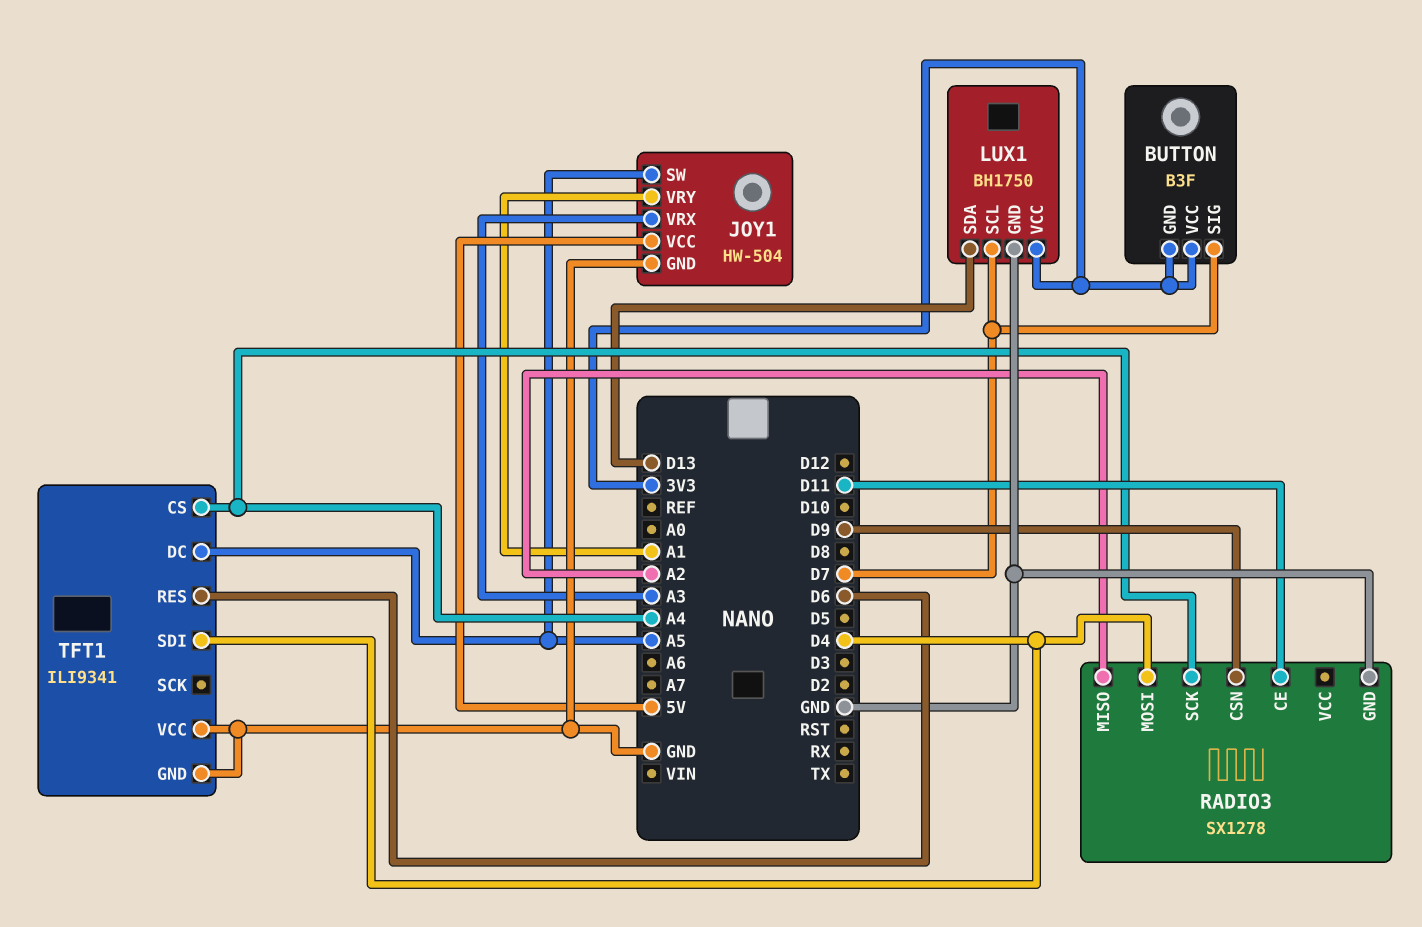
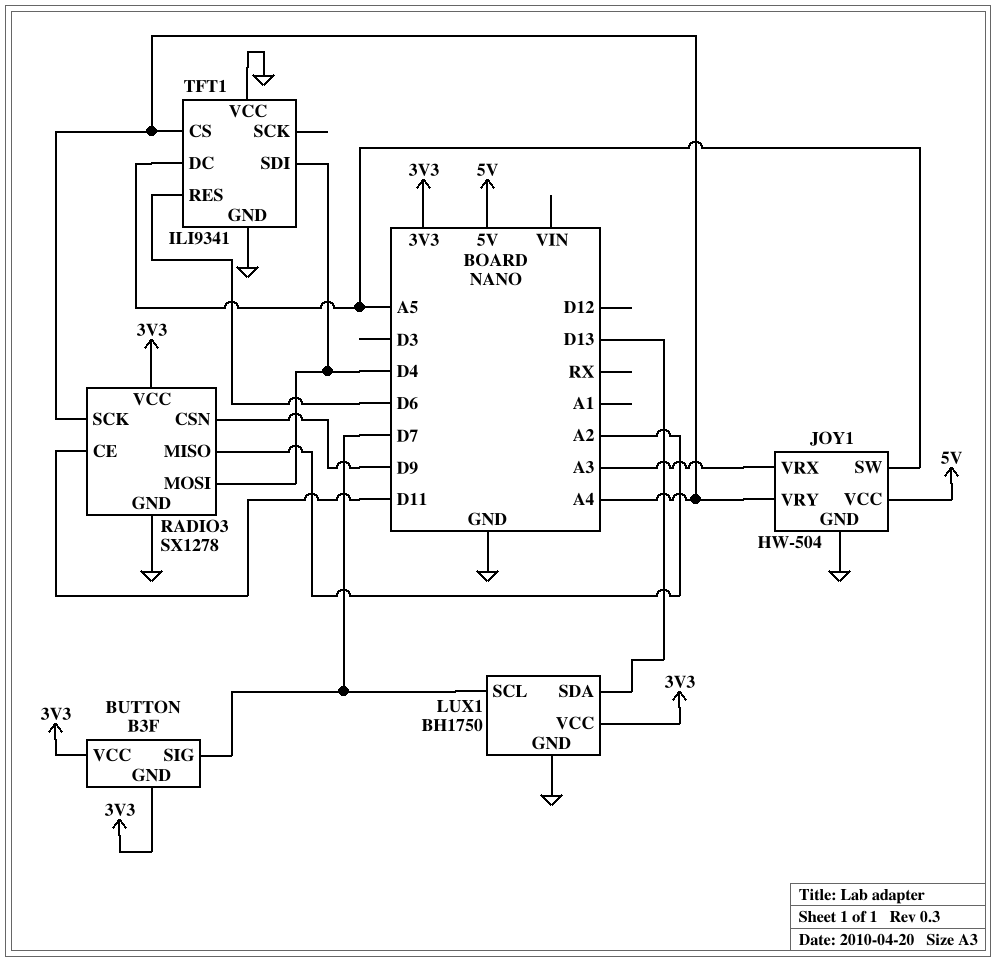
JOY1 pin VRY: A1 -> A4
RADIO3 pin VCC: none -> 3V3

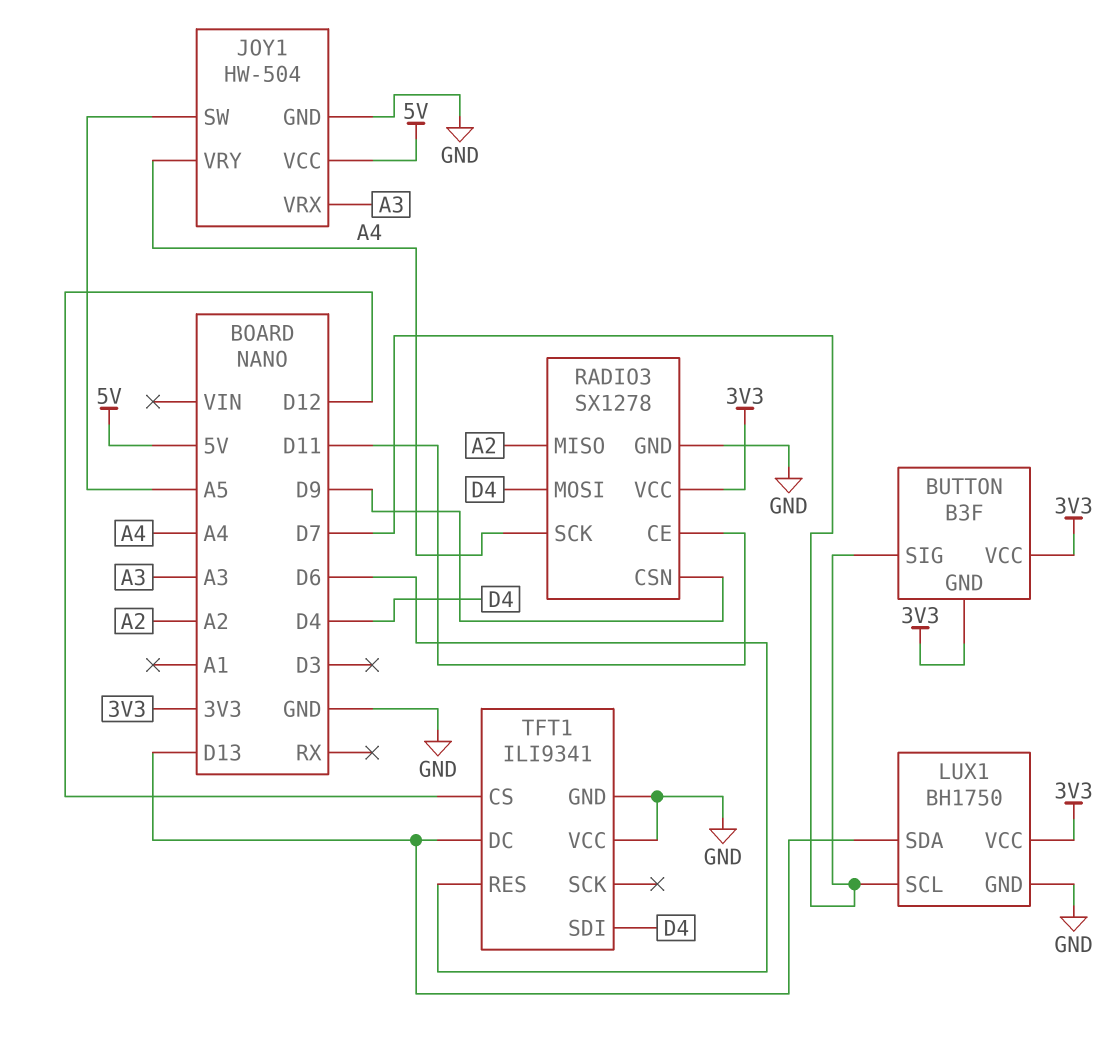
TFT1 pin CS: A4 -> D12
TFT1 pin DC: A5 -> D13

